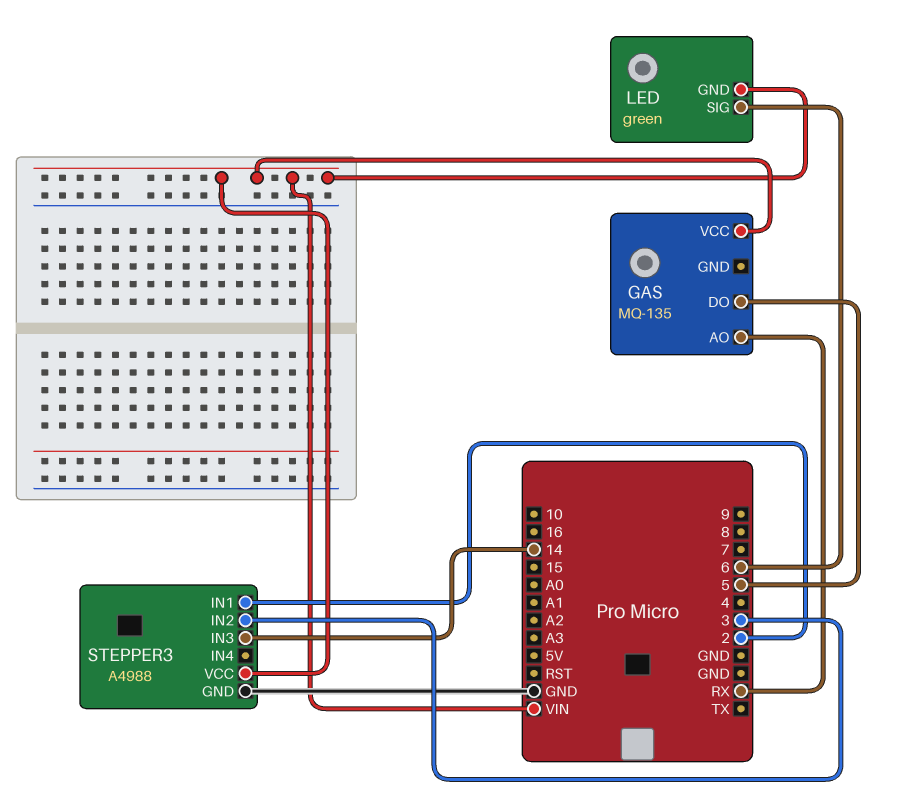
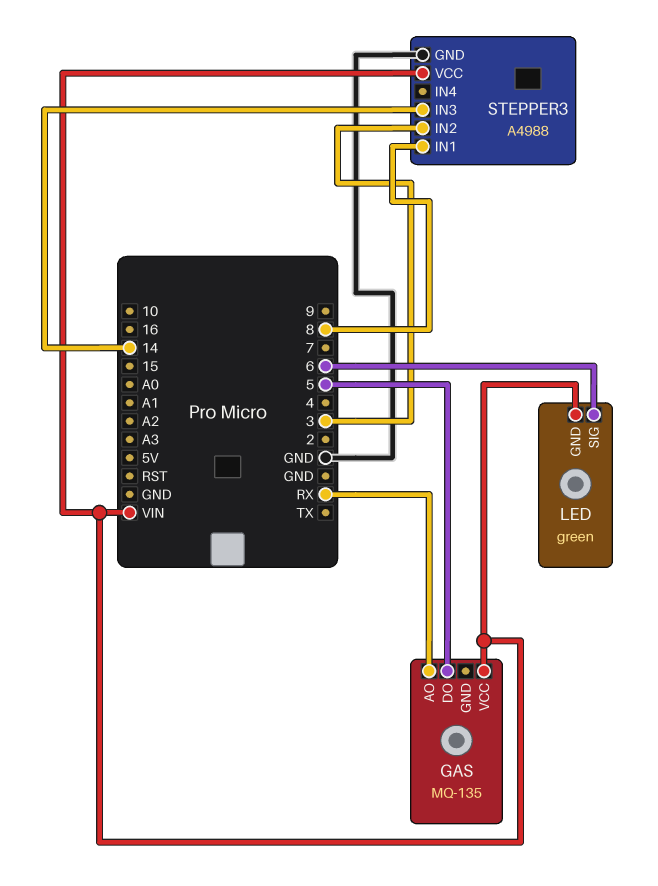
STEPPER3 pin IN1: 2 -> 8

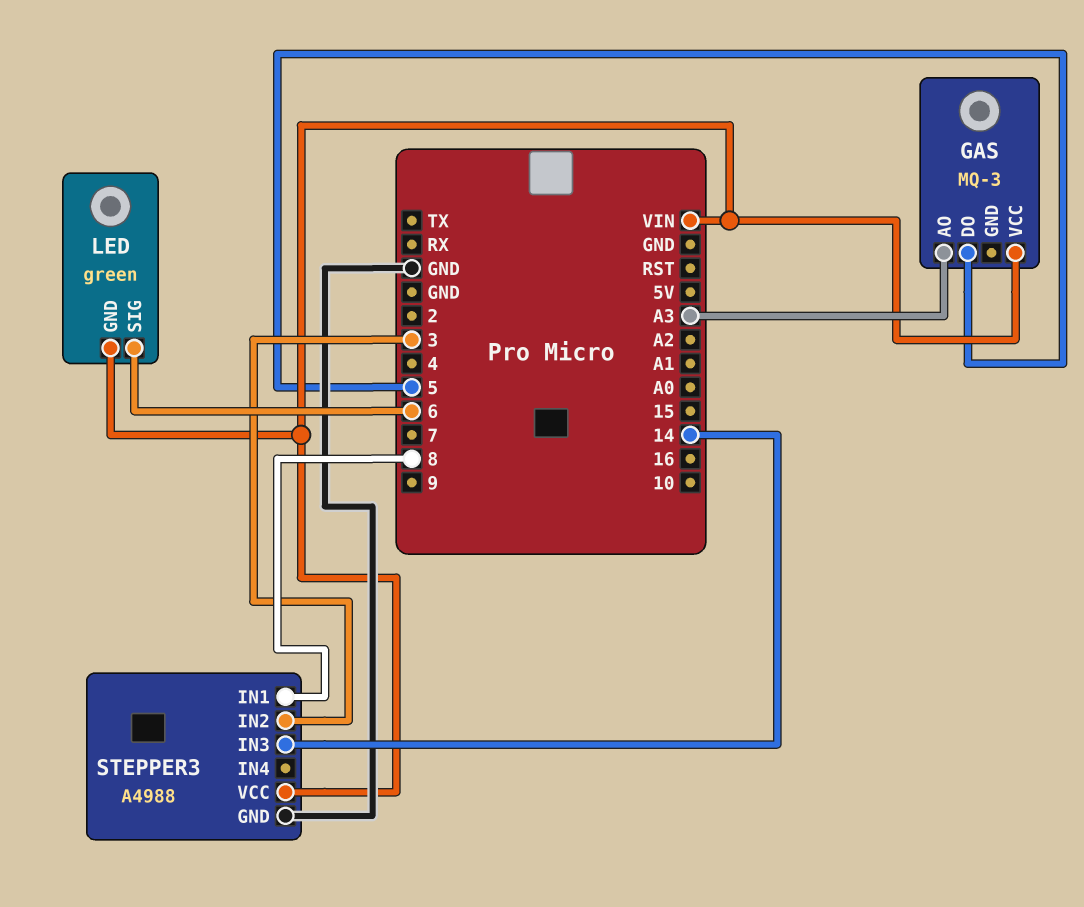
GAS: MQ-135 -> MQ-3
GAS pin AO: RX -> A3

